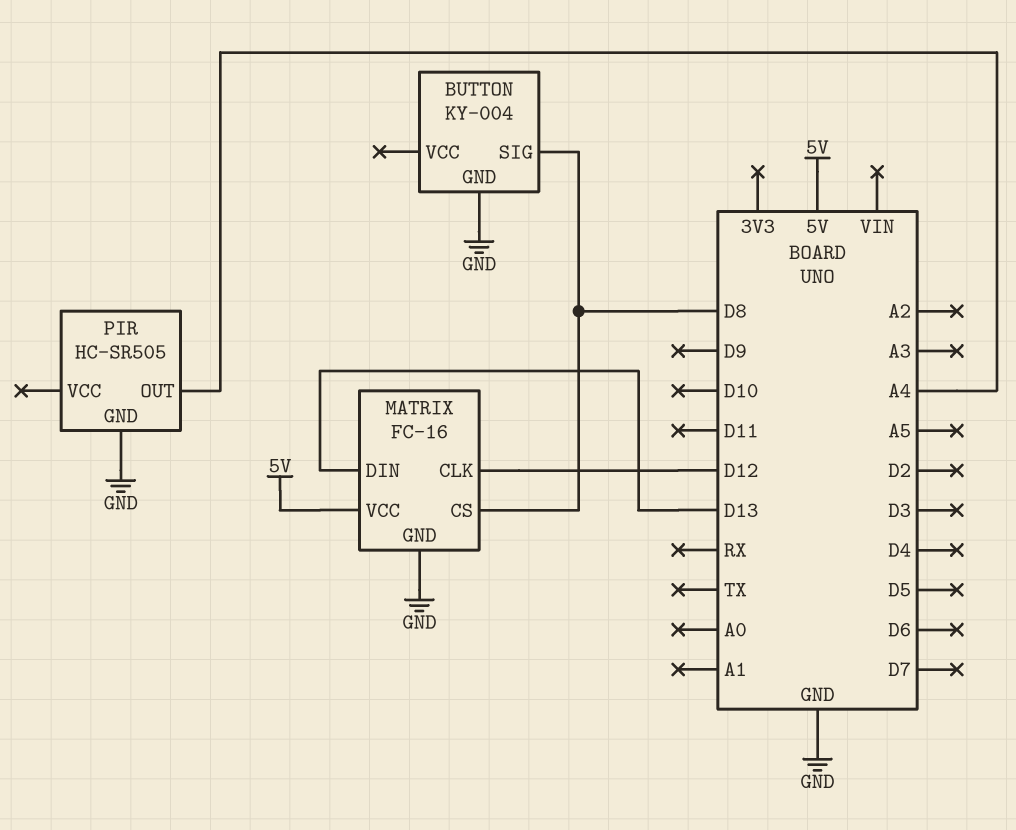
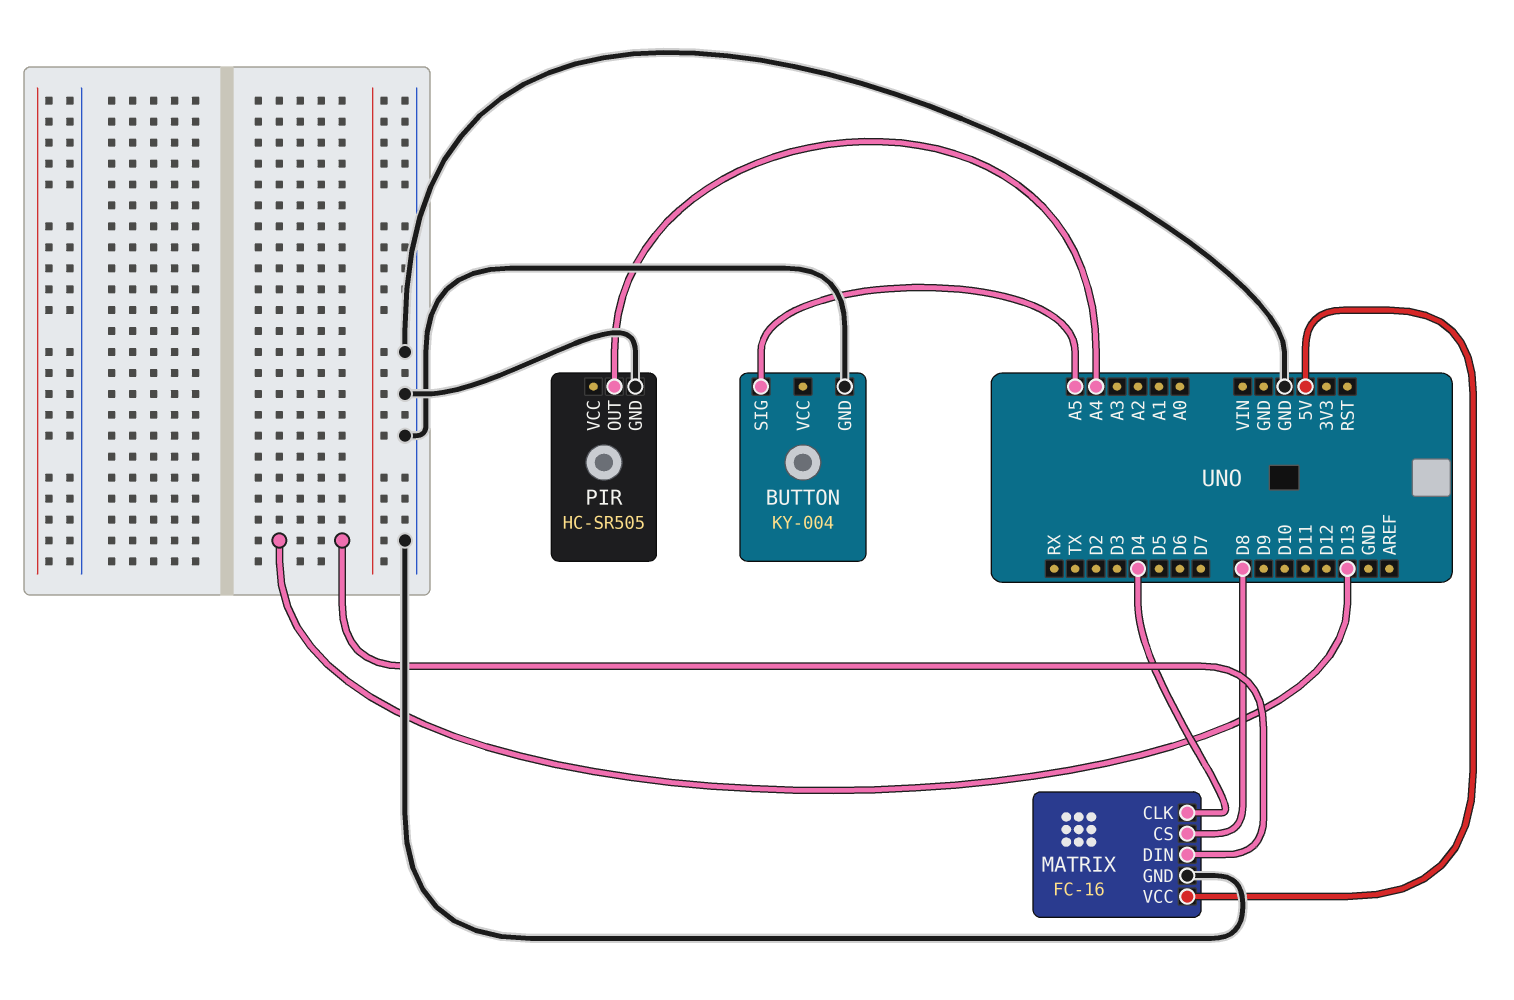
BUTTON pin SIG: D8 -> A5
MATRIX pin CLK: D12 -> D4

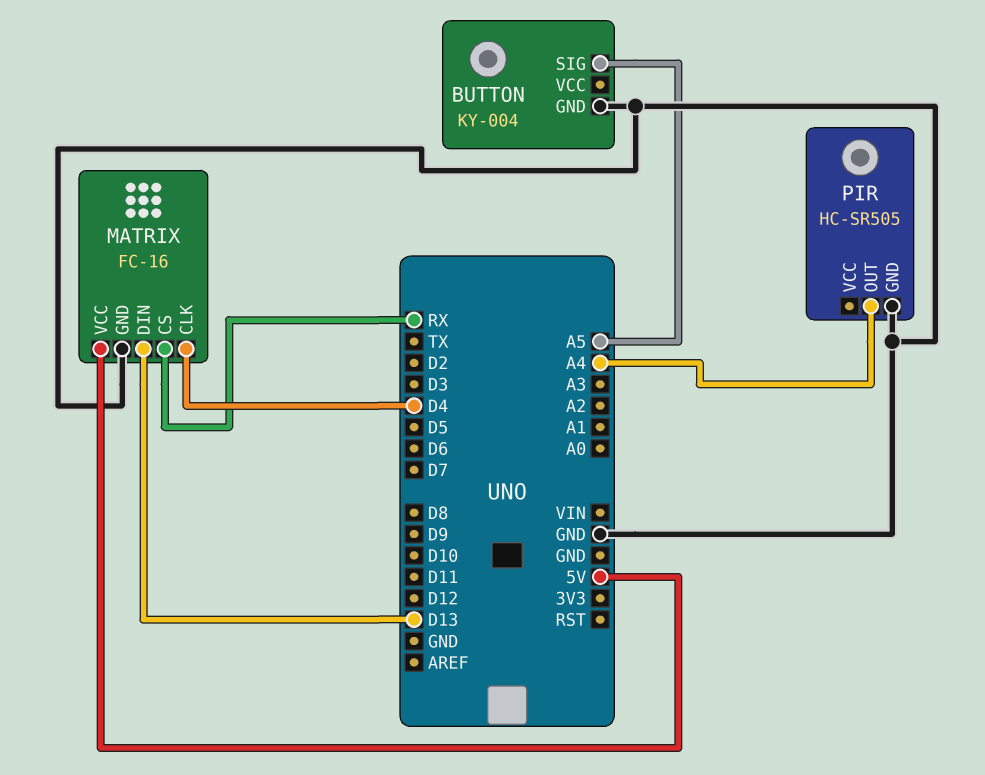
MATRIX pin CS: D8 -> RX

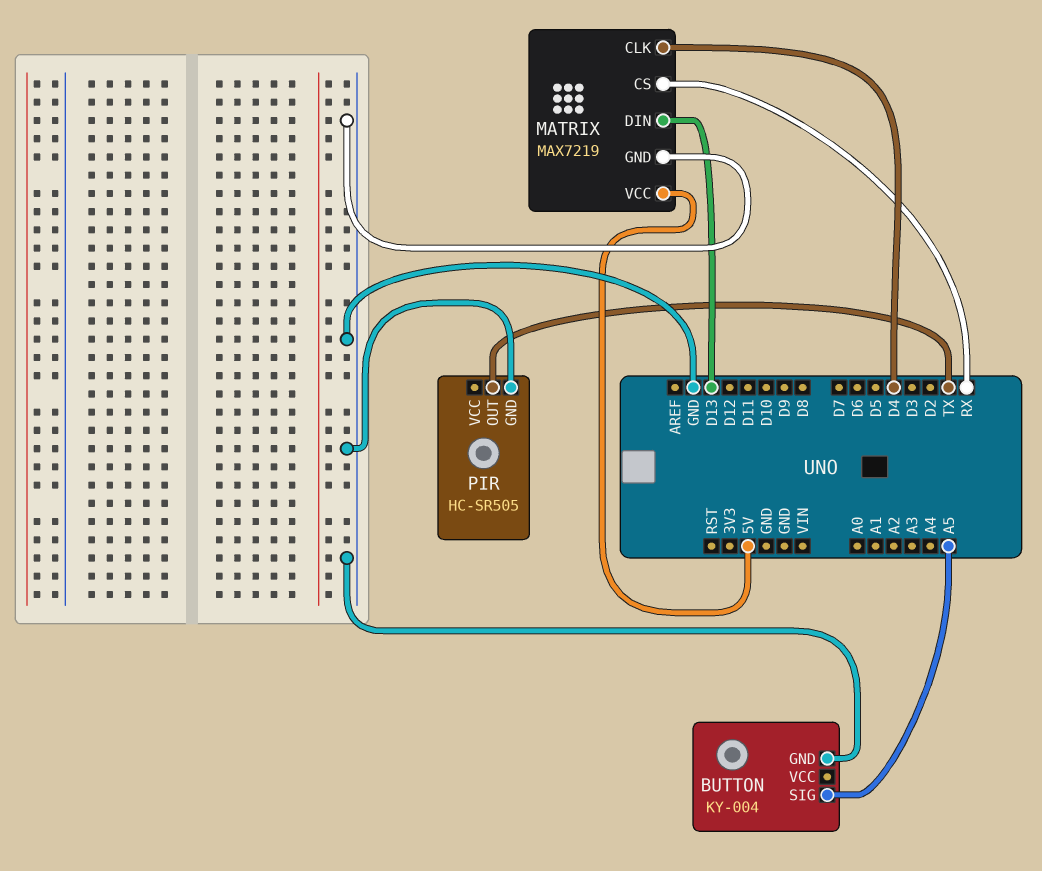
MATRIX: FC-16 -> MAX7219
PIR pin OUT: A4 -> TX

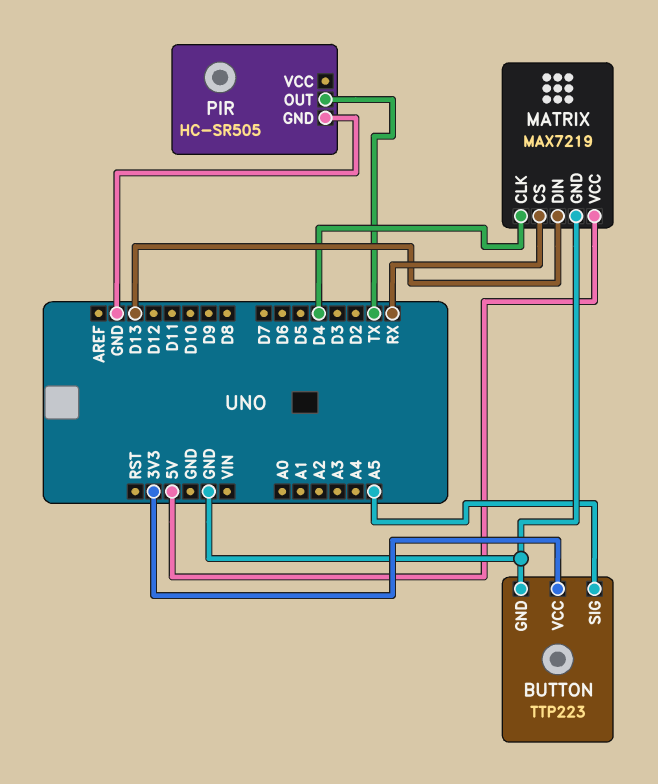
BUTTON: KY-004 -> TTP223
BUTTON pin VCC: none -> 3V3

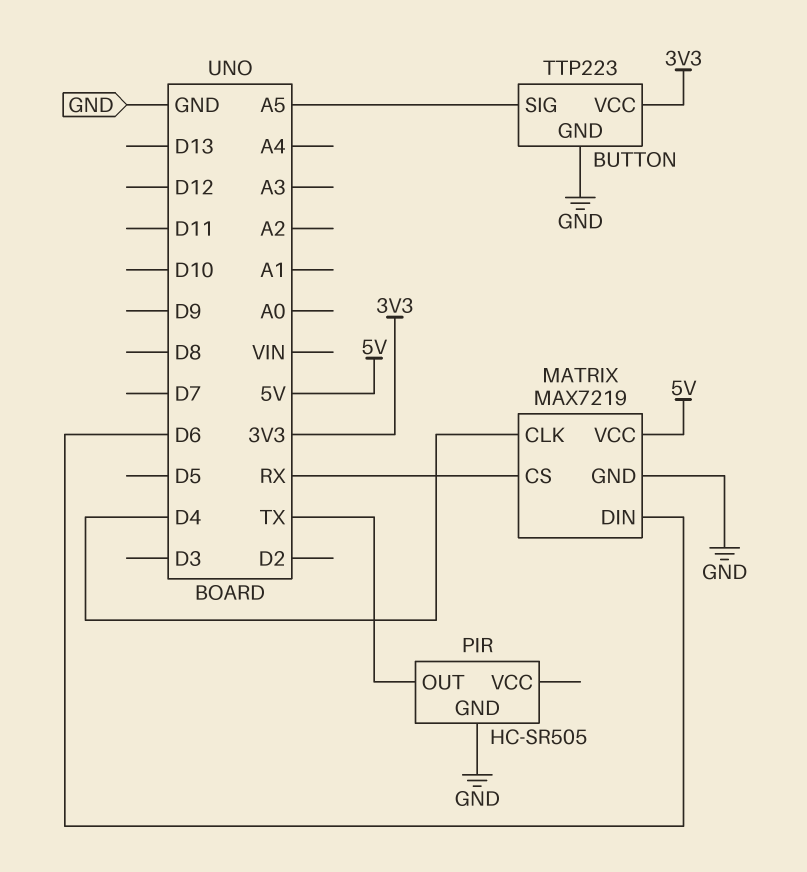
MATRIX pin DIN: D13 -> D6

